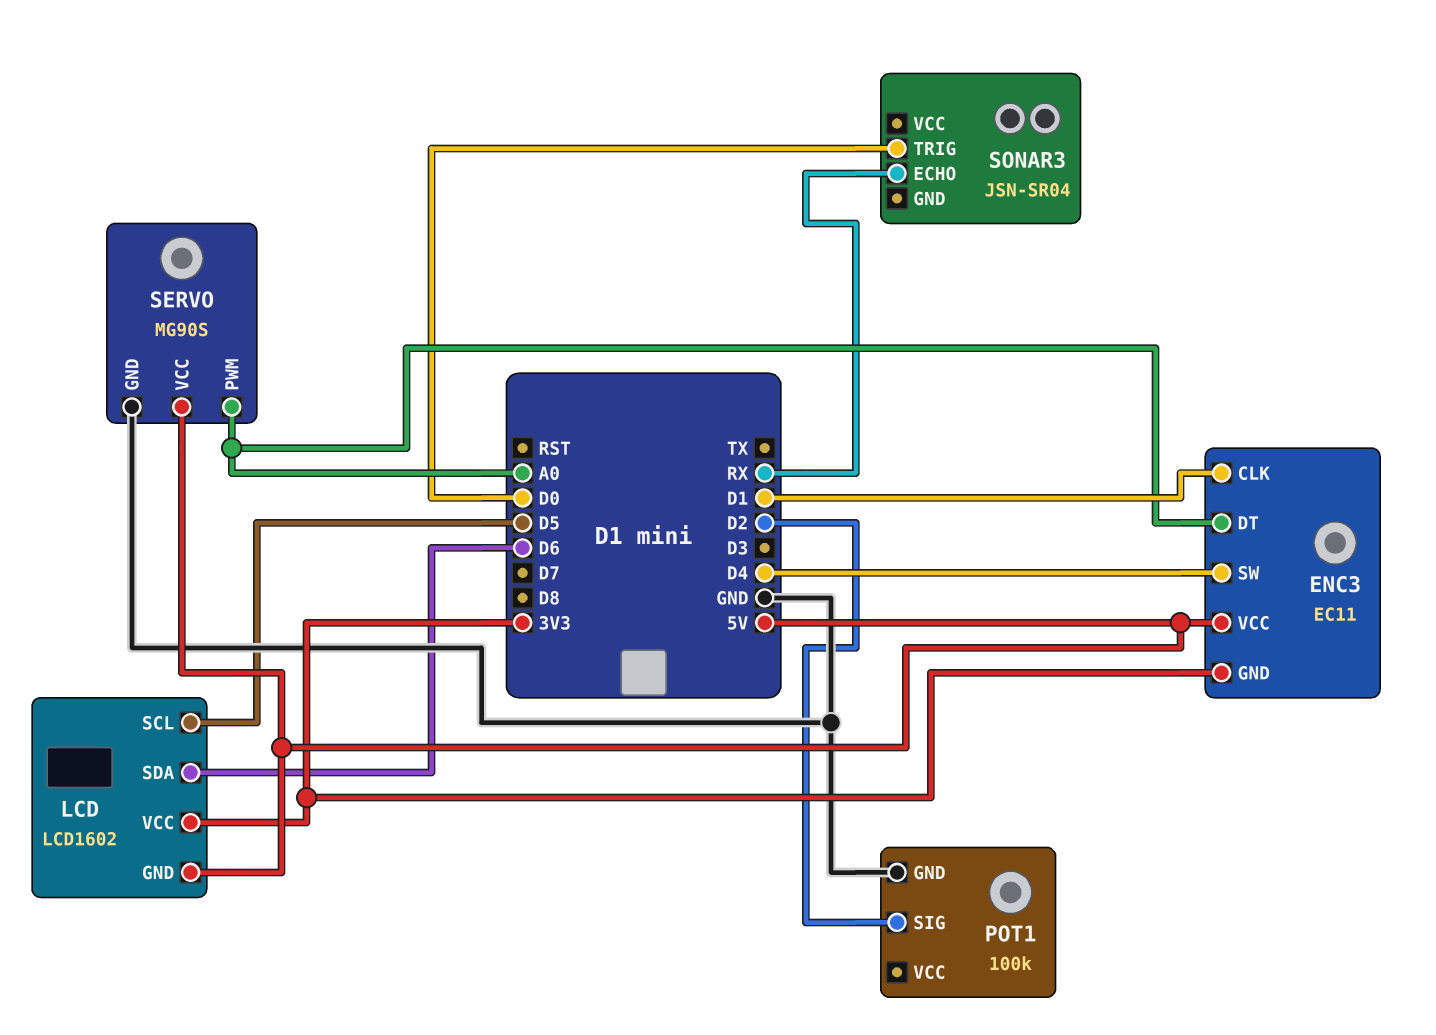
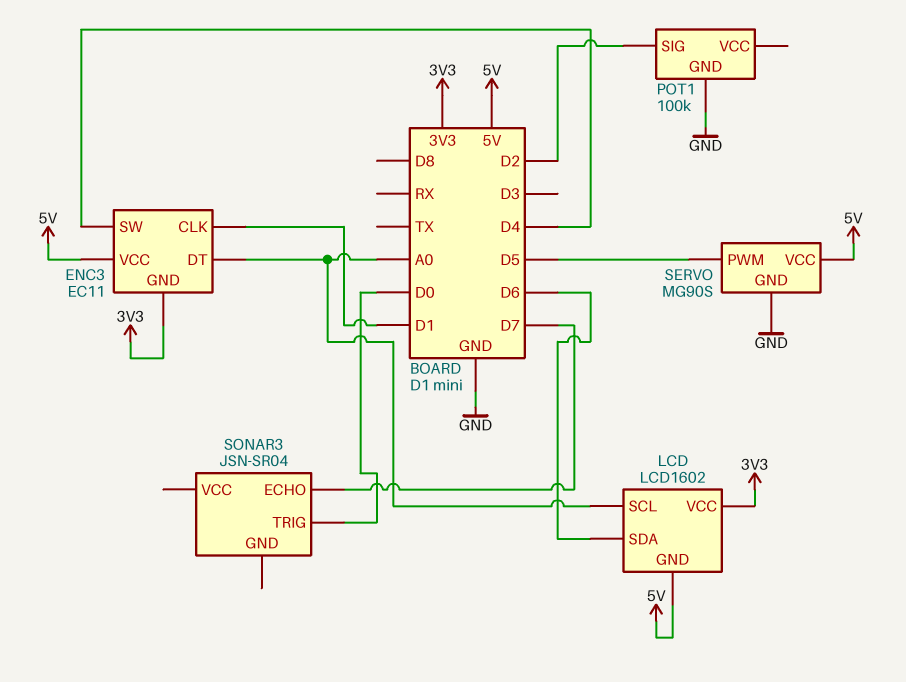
LCD pin SCL: D5 -> A0
SERVO pin PWM: A0 -> D5
SONAR3 pin ECHO: RX -> D7

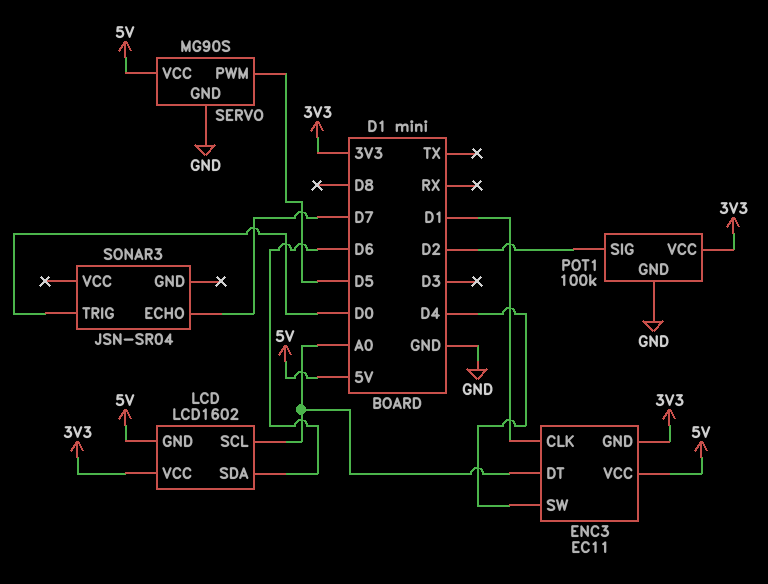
POT1 pin VCC: none -> 3V3

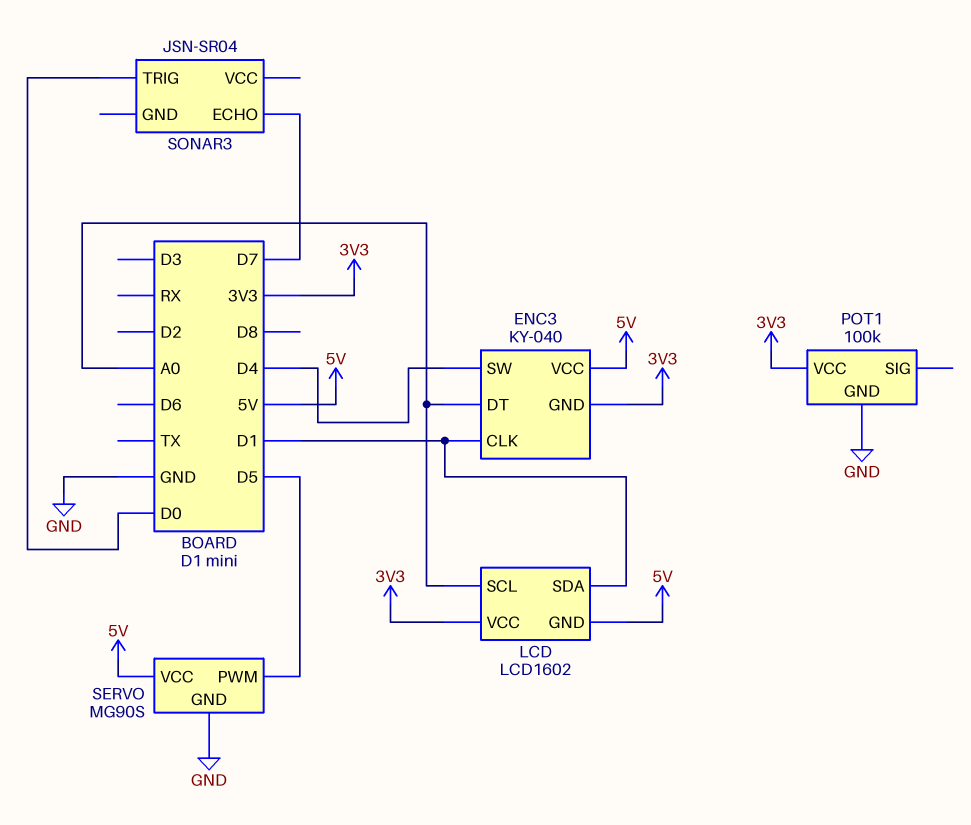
ENC3: EC11 -> KY-040
LCD pin SDA: D6 -> D1
POT1 pin SIG: D2 -> none

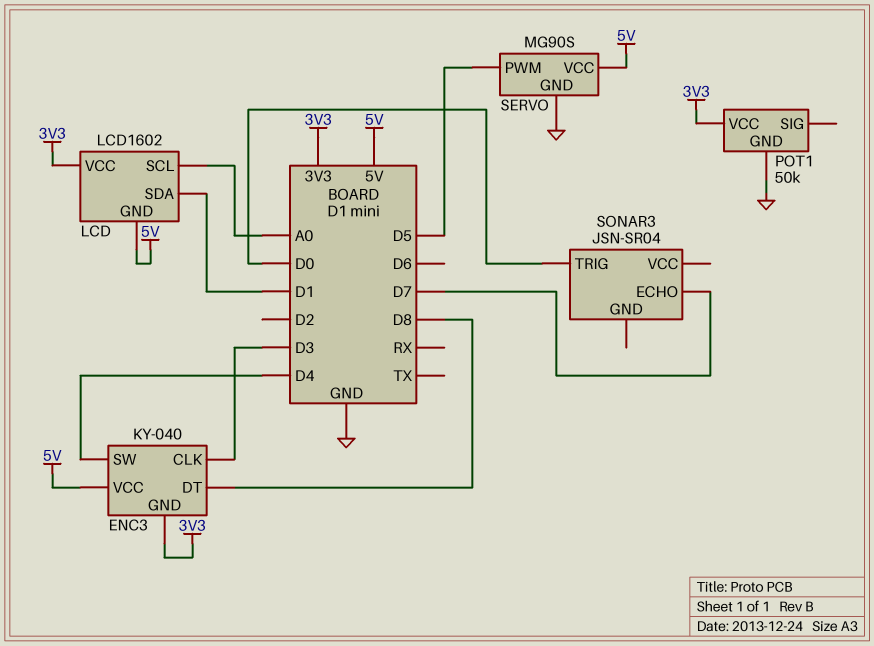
ENC3 pin CLK: D1 -> D3
ENC3 pin DT: A0 -> D8
POT1: 100k -> 50k

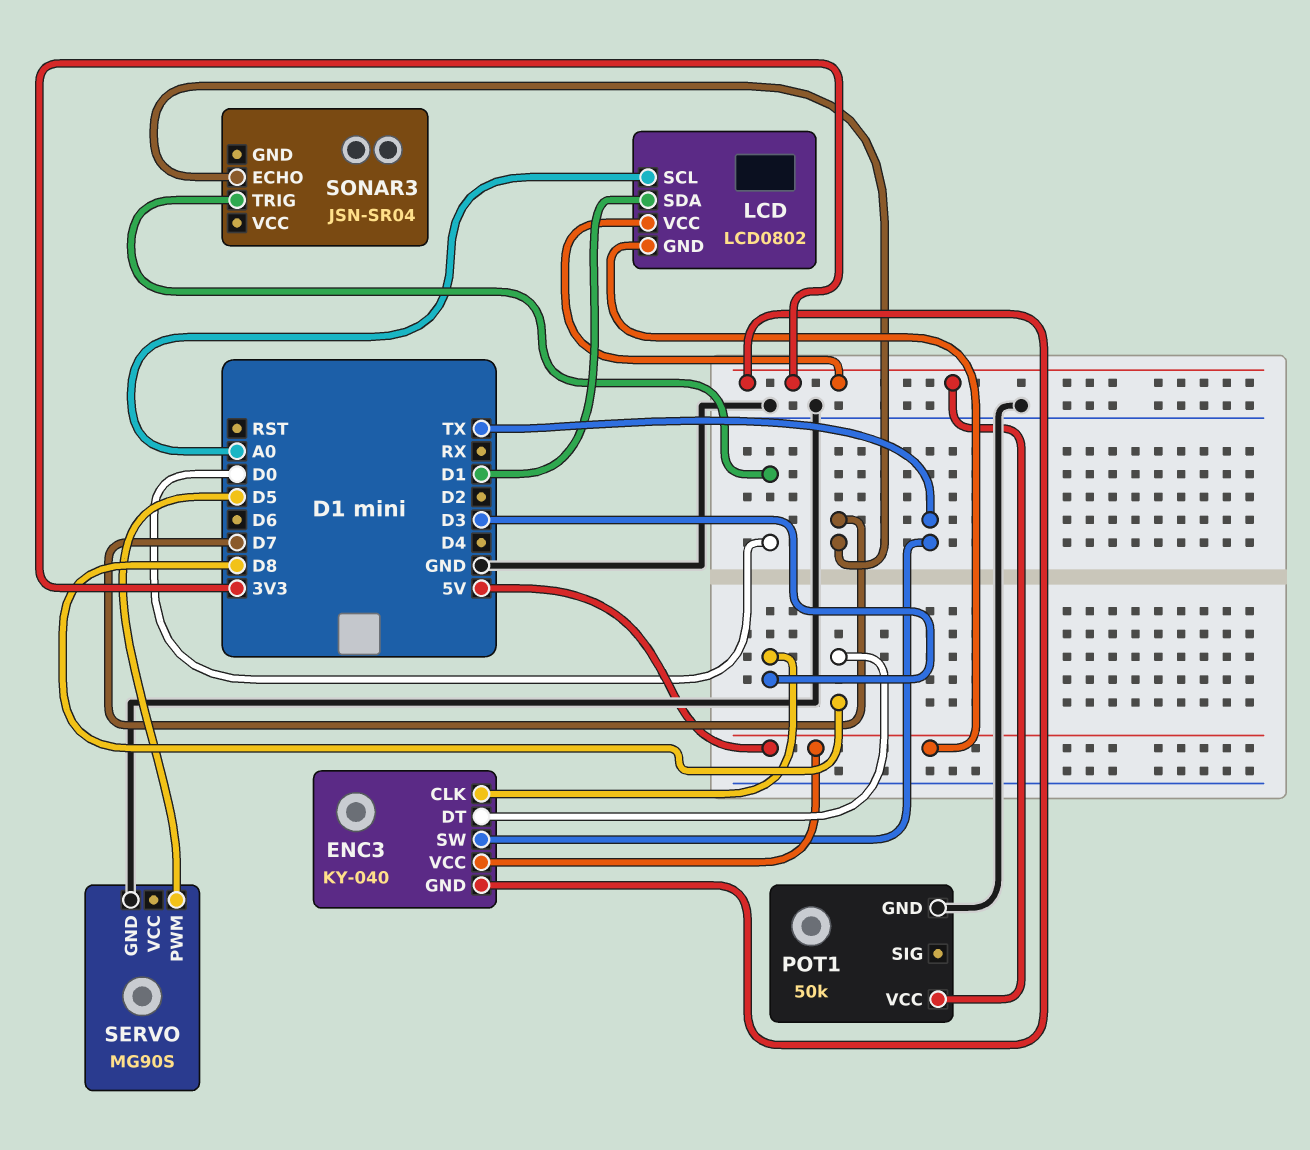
ENC3 pin SW: D4 -> TX
LCD: LCD1602 -> LCD0802
SERVO pin VCC: 5V -> none

